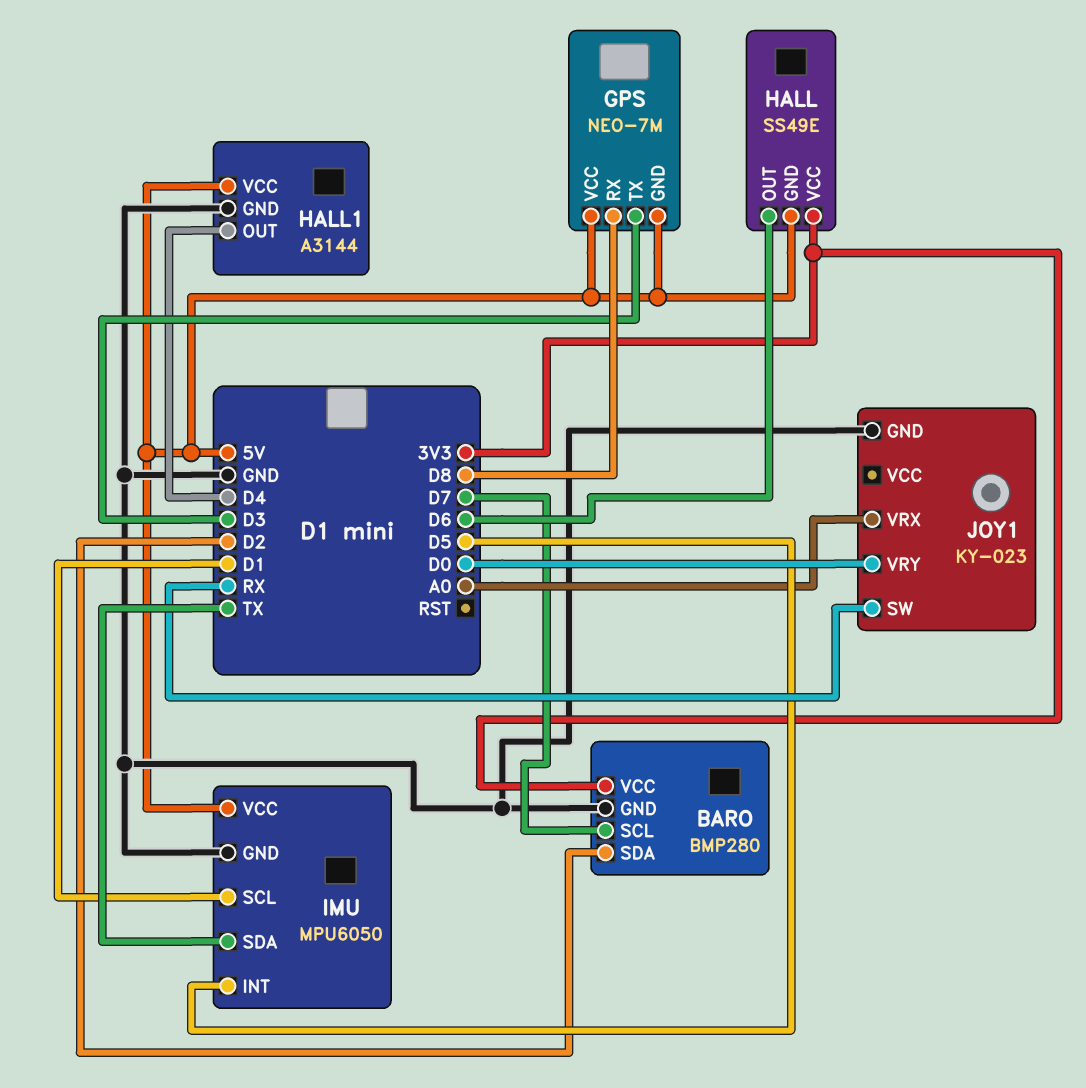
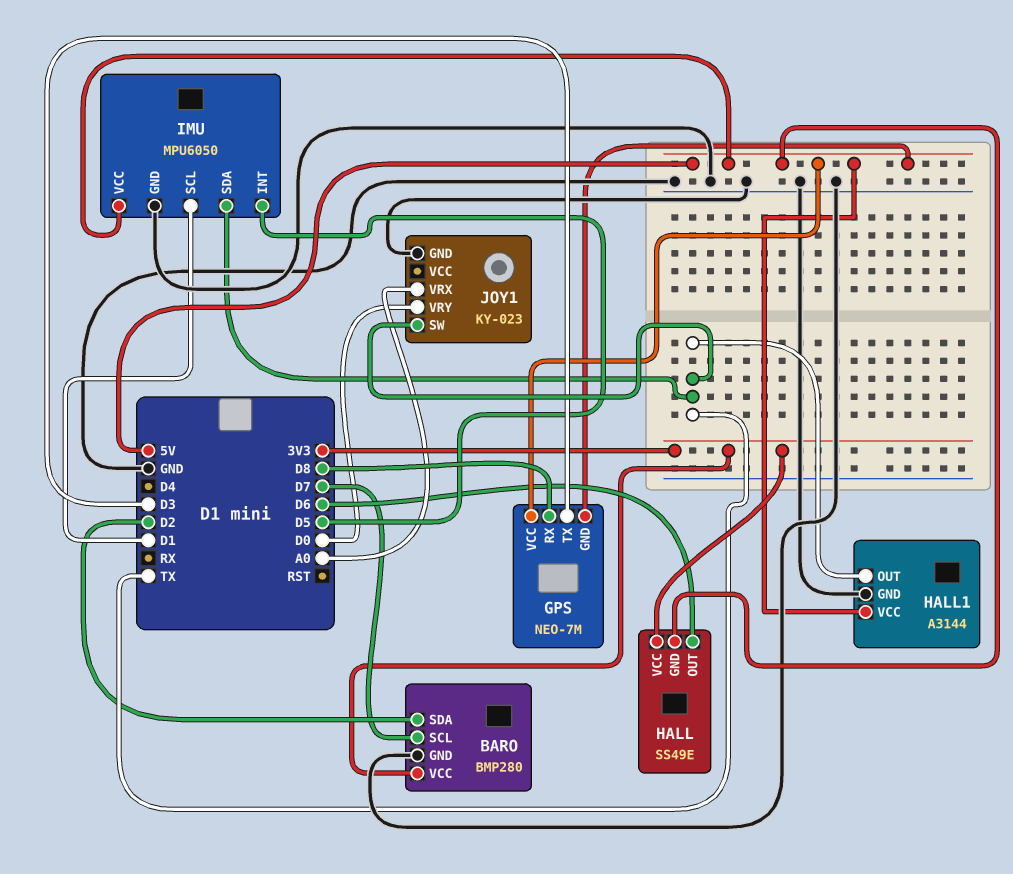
HALL1 pin OUT: D4 -> TX
JOY1 pin SW: RX -> TX

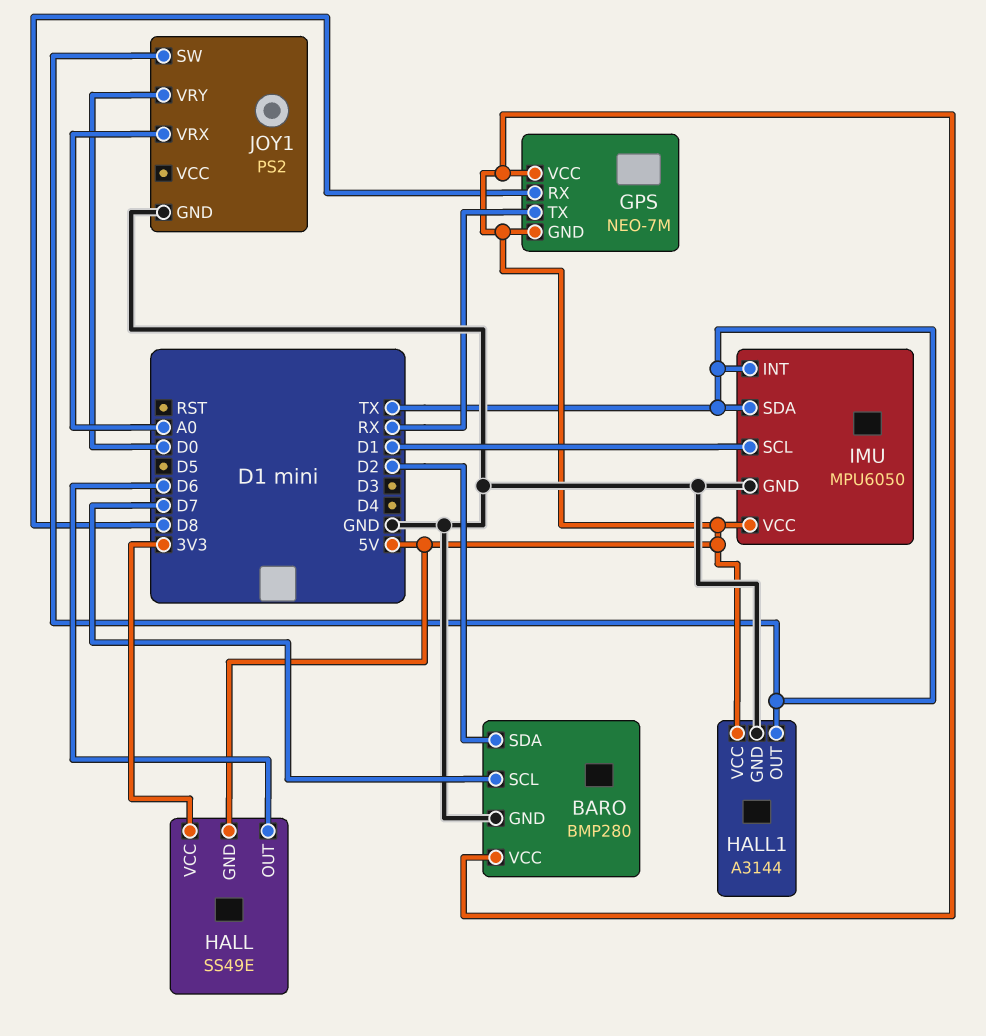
BARO pin VCC: 3V3 -> 5V
GPS pin TX: D3 -> RX
IMU pin INT: D5 -> TX
JOY1: KY-023 -> PS2

